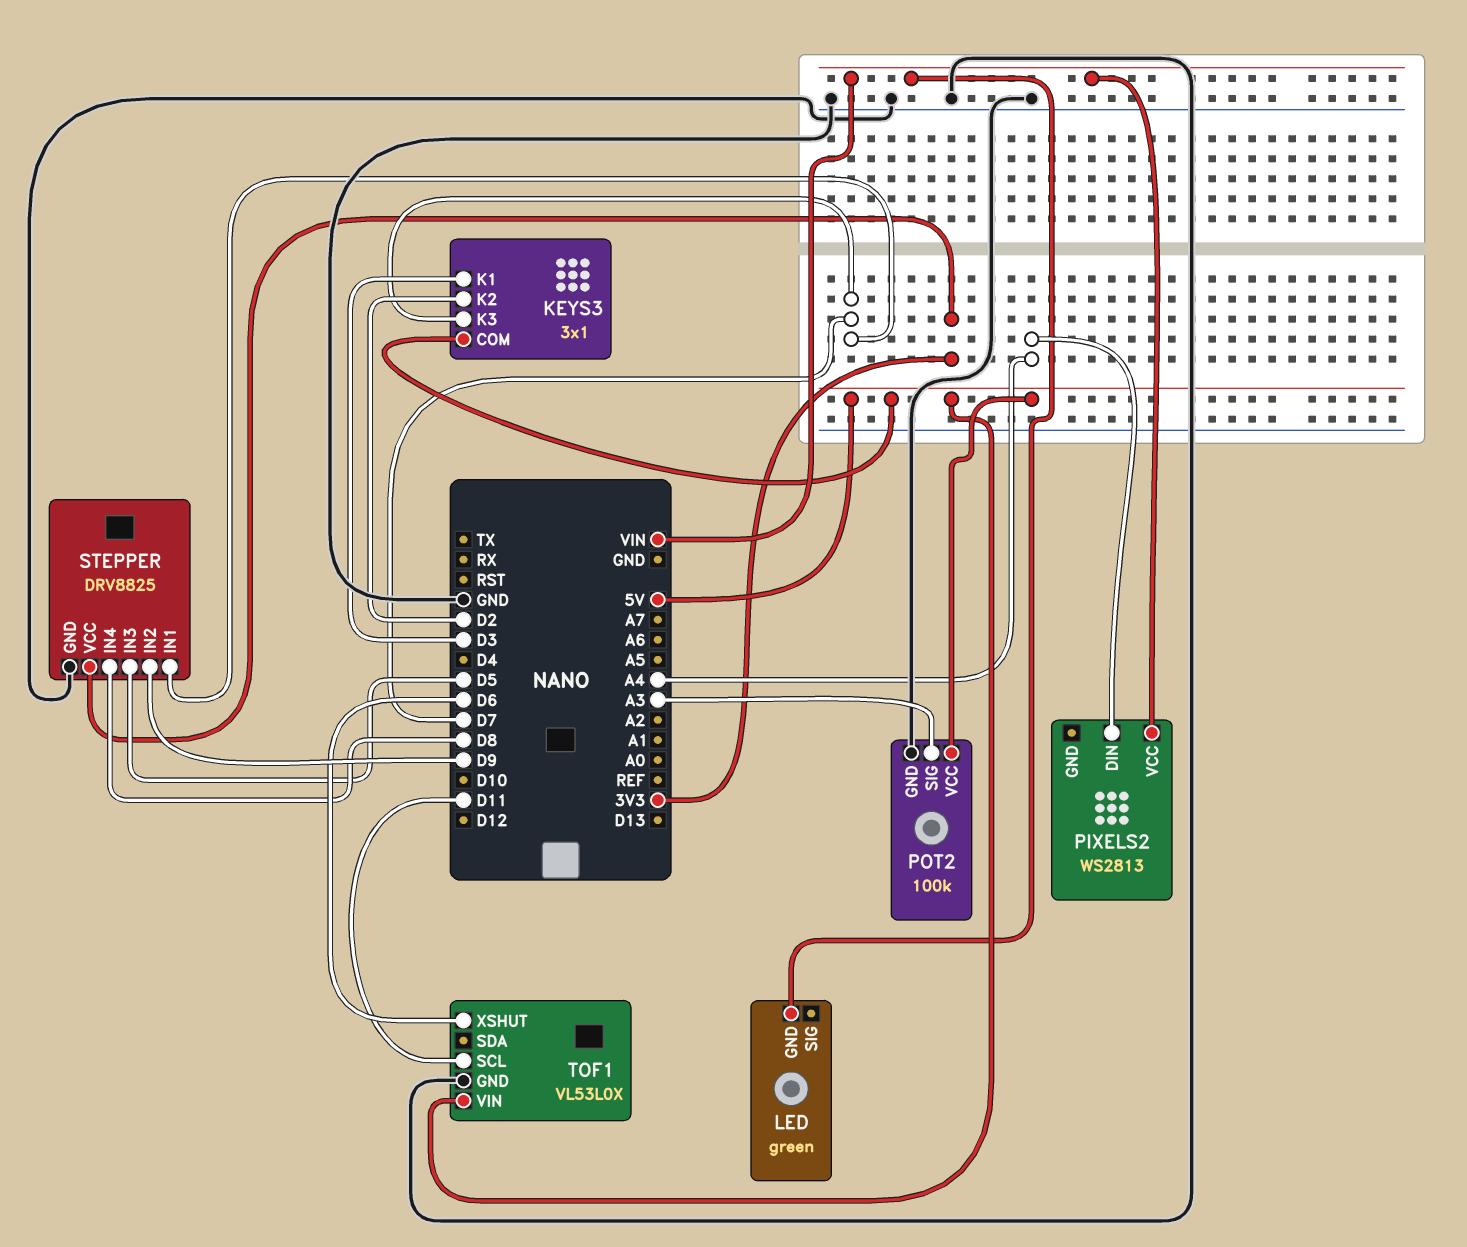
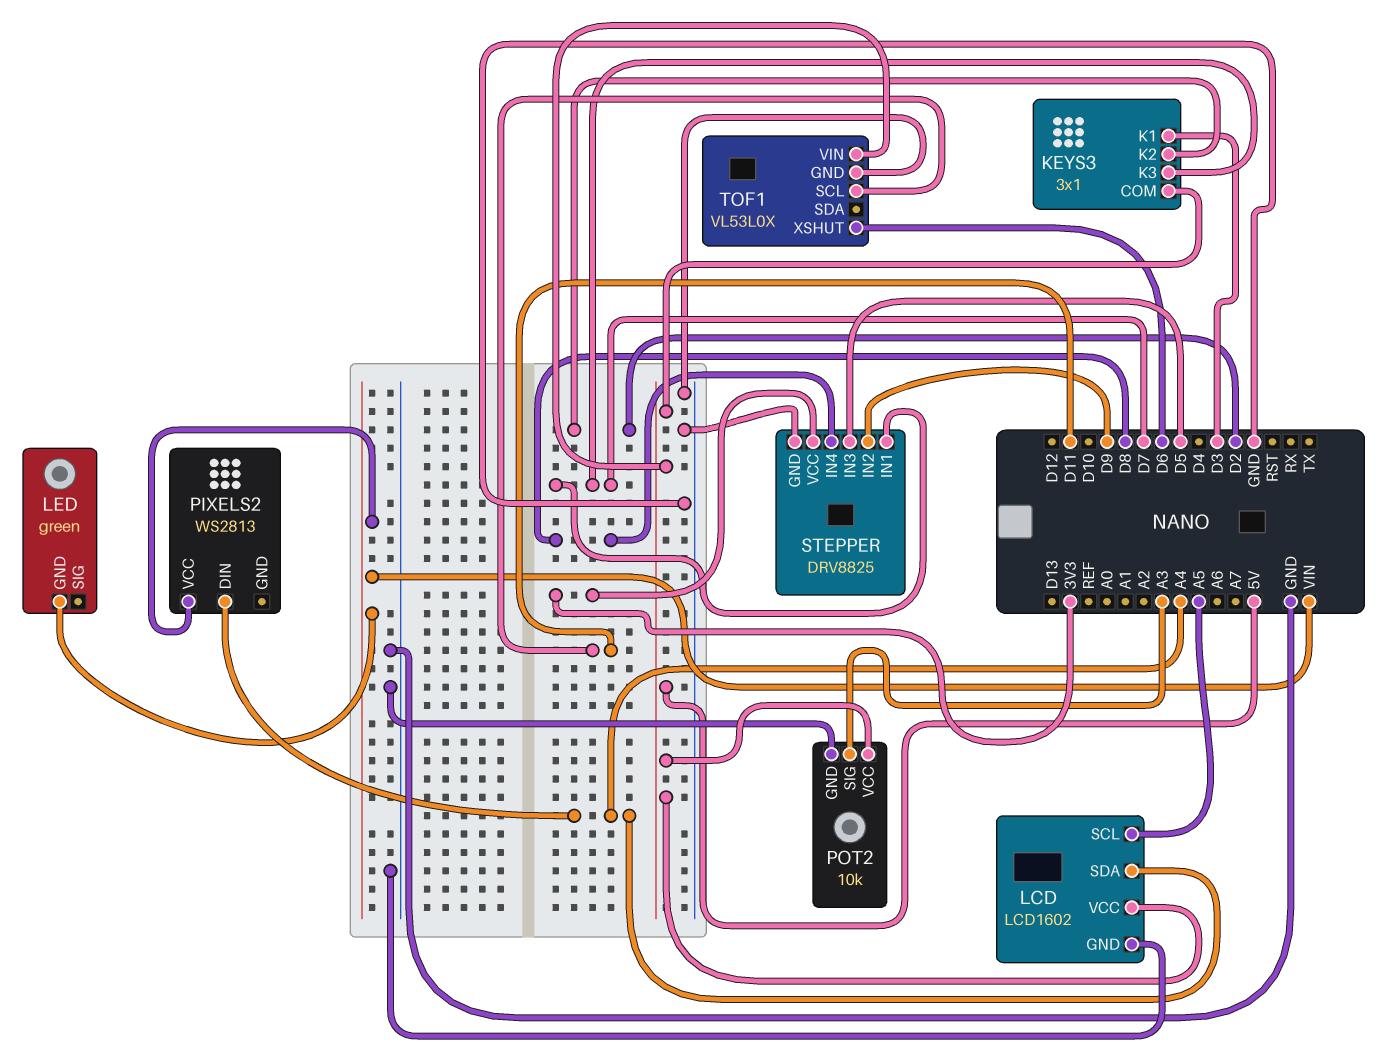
LCD: none -> LCD1602
LCD pin GND: none -> GND
LCD pin SCL: none -> A5
LCD pin SDA: none -> A4
LCD pin VCC: none -> 5V
POT2: 100k -> 10k

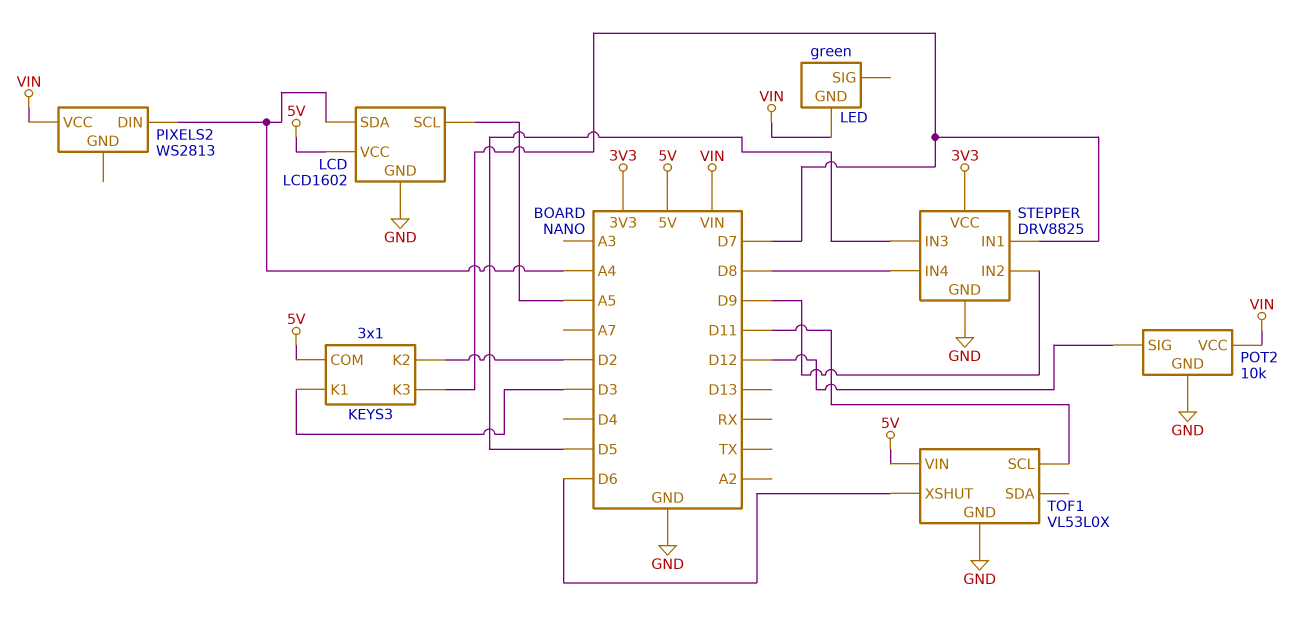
POT2 pin SIG: A3 -> D12
POT2 pin VCC: 5V -> VIN

